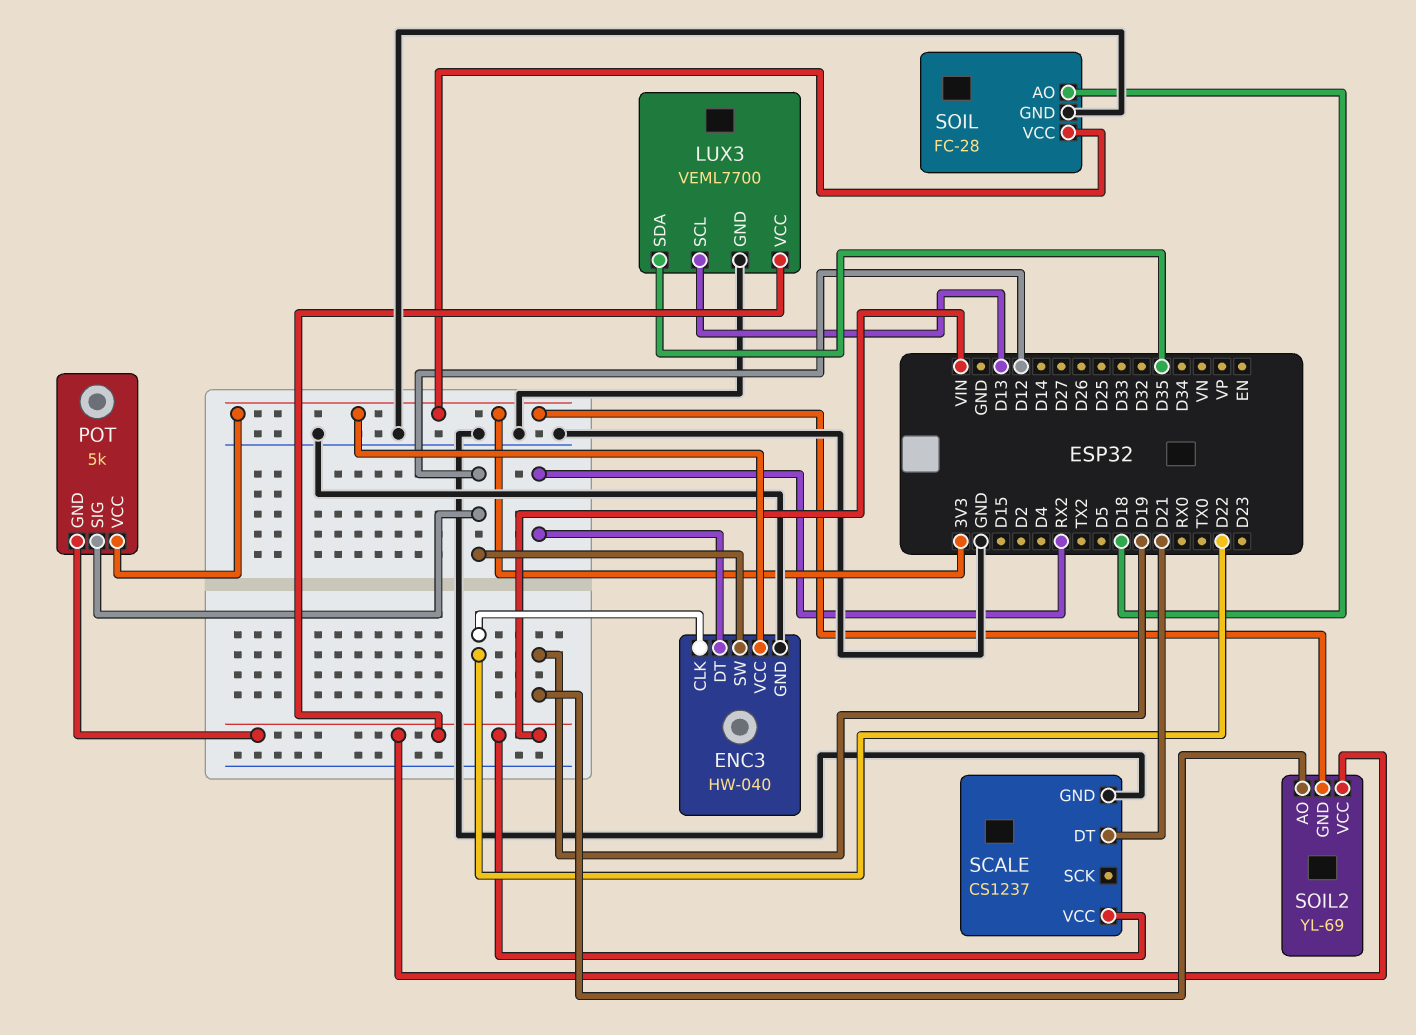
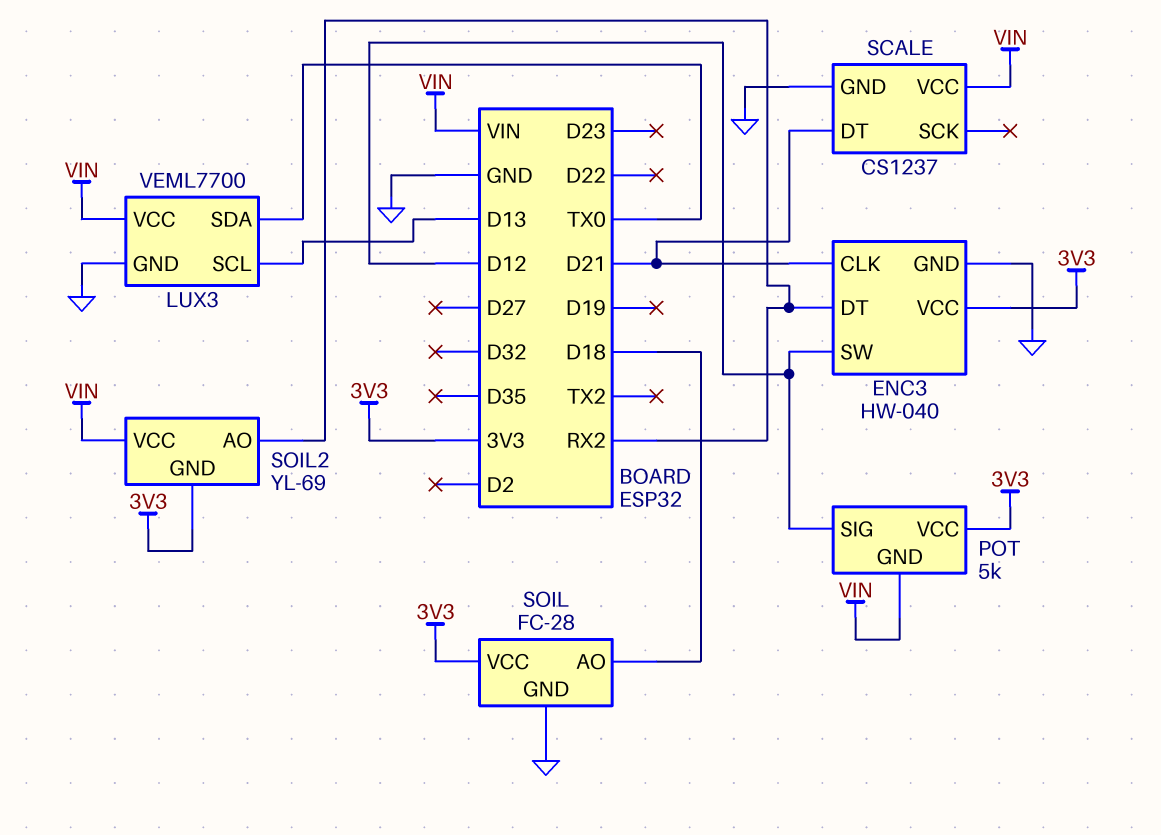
ENC3 pin CLK: D22 -> D21
LUX3 pin SDA: D35 -> TX0
SOIL2 pin AO: D19 -> RX2

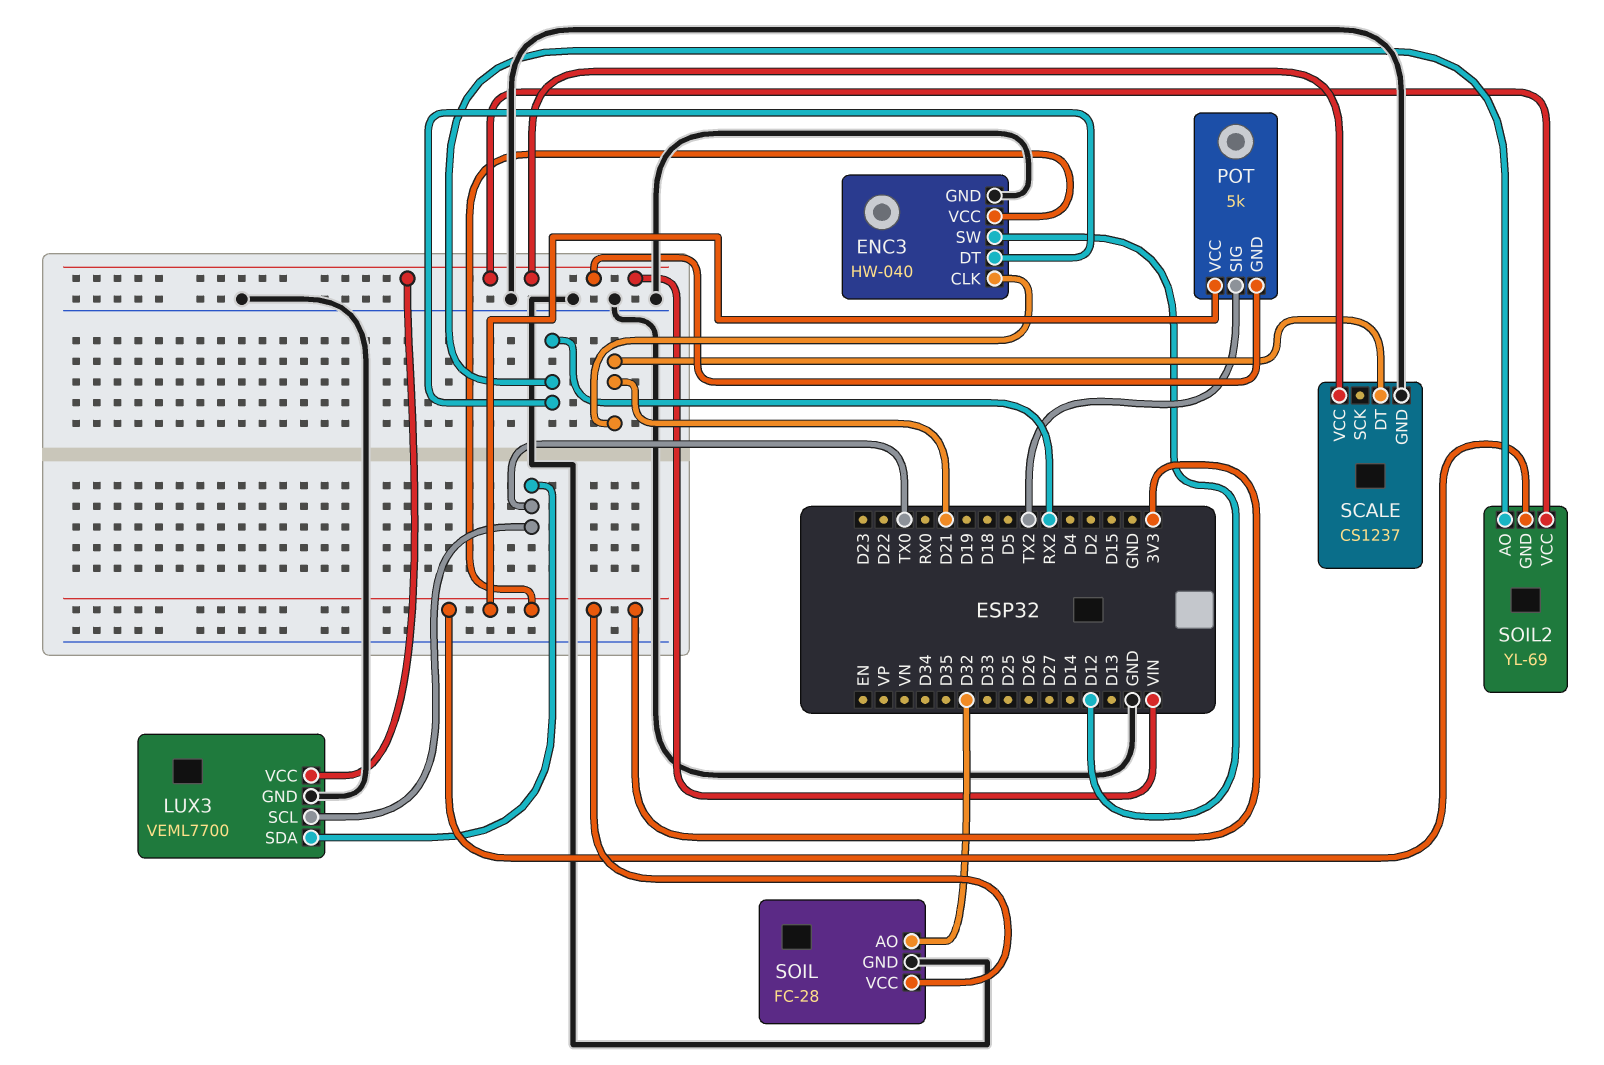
LUX3 pin SCL: D13 -> TX0
POT pin SIG: D12 -> TX2
SOIL pin AO: D18 -> D32

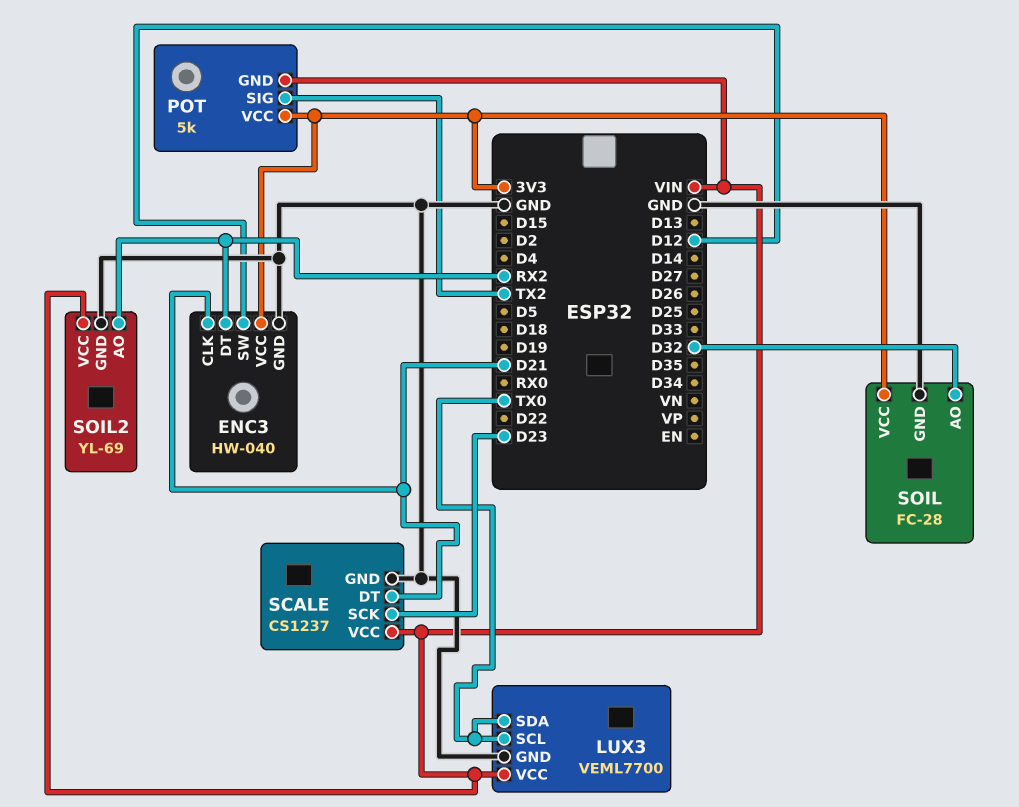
SCALE pin SCK: none -> D23
SOIL2 pin GND: 3V3 -> GND

